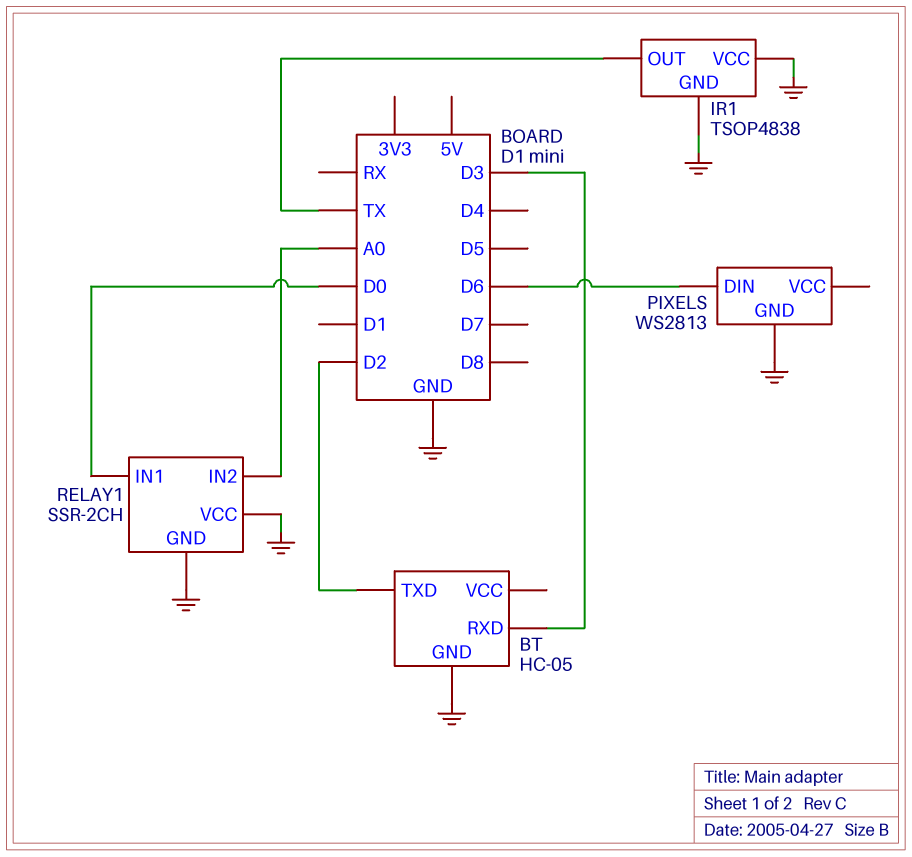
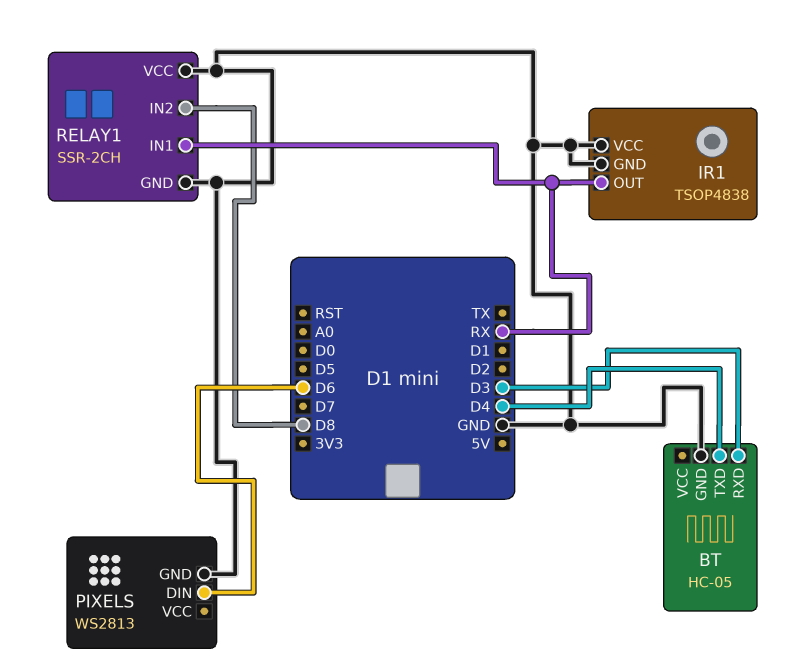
BT pin TXD: D2 -> D4
IR1 pin OUT: TX -> RX
RELAY1 pin IN1: D0 -> RX
RELAY1 pin IN2: A0 -> D8

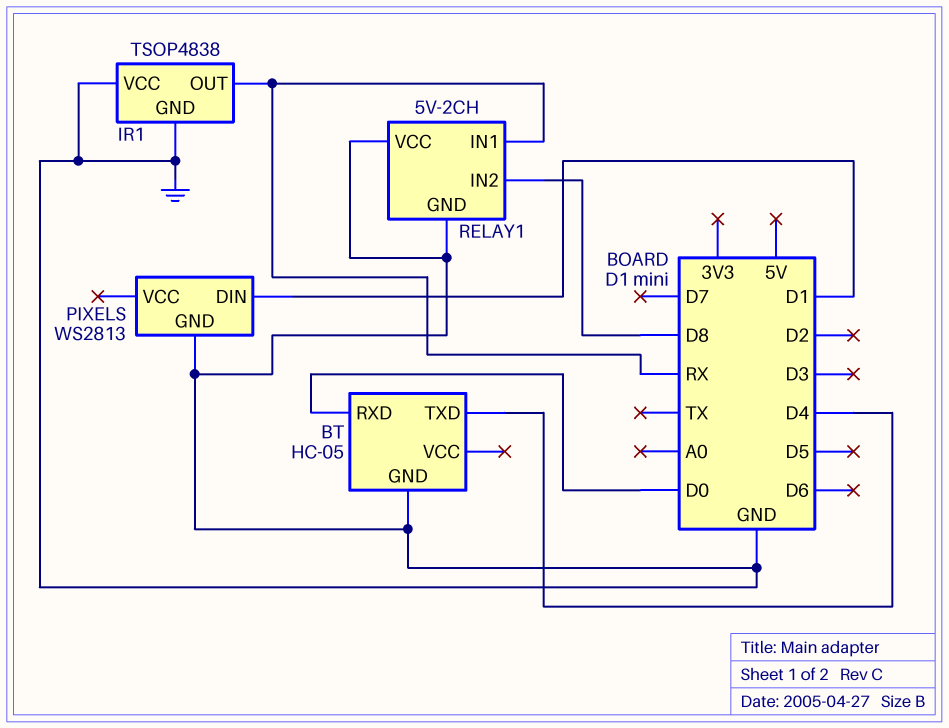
BT pin RXD: D3 -> D0
PIXELS pin DIN: D6 -> D1
RELAY1: SSR-2CH -> 5V-2CH

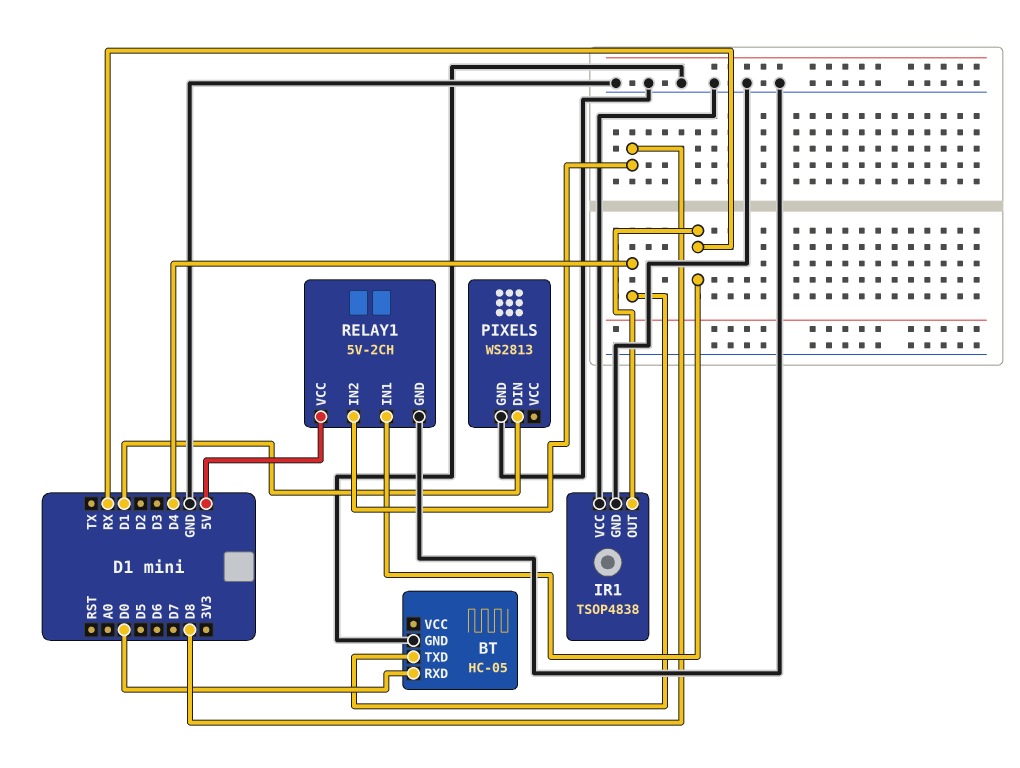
RELAY1 pin VCC: GND -> 5V

